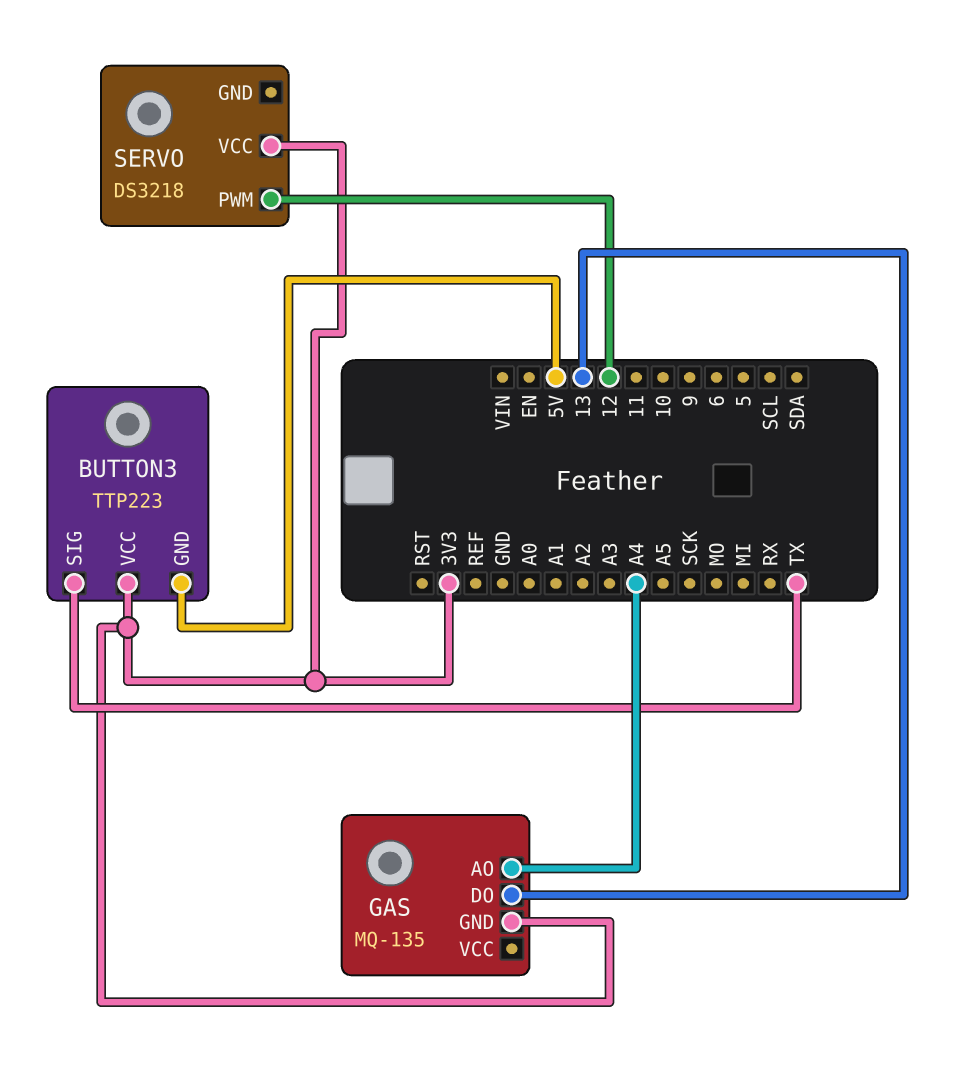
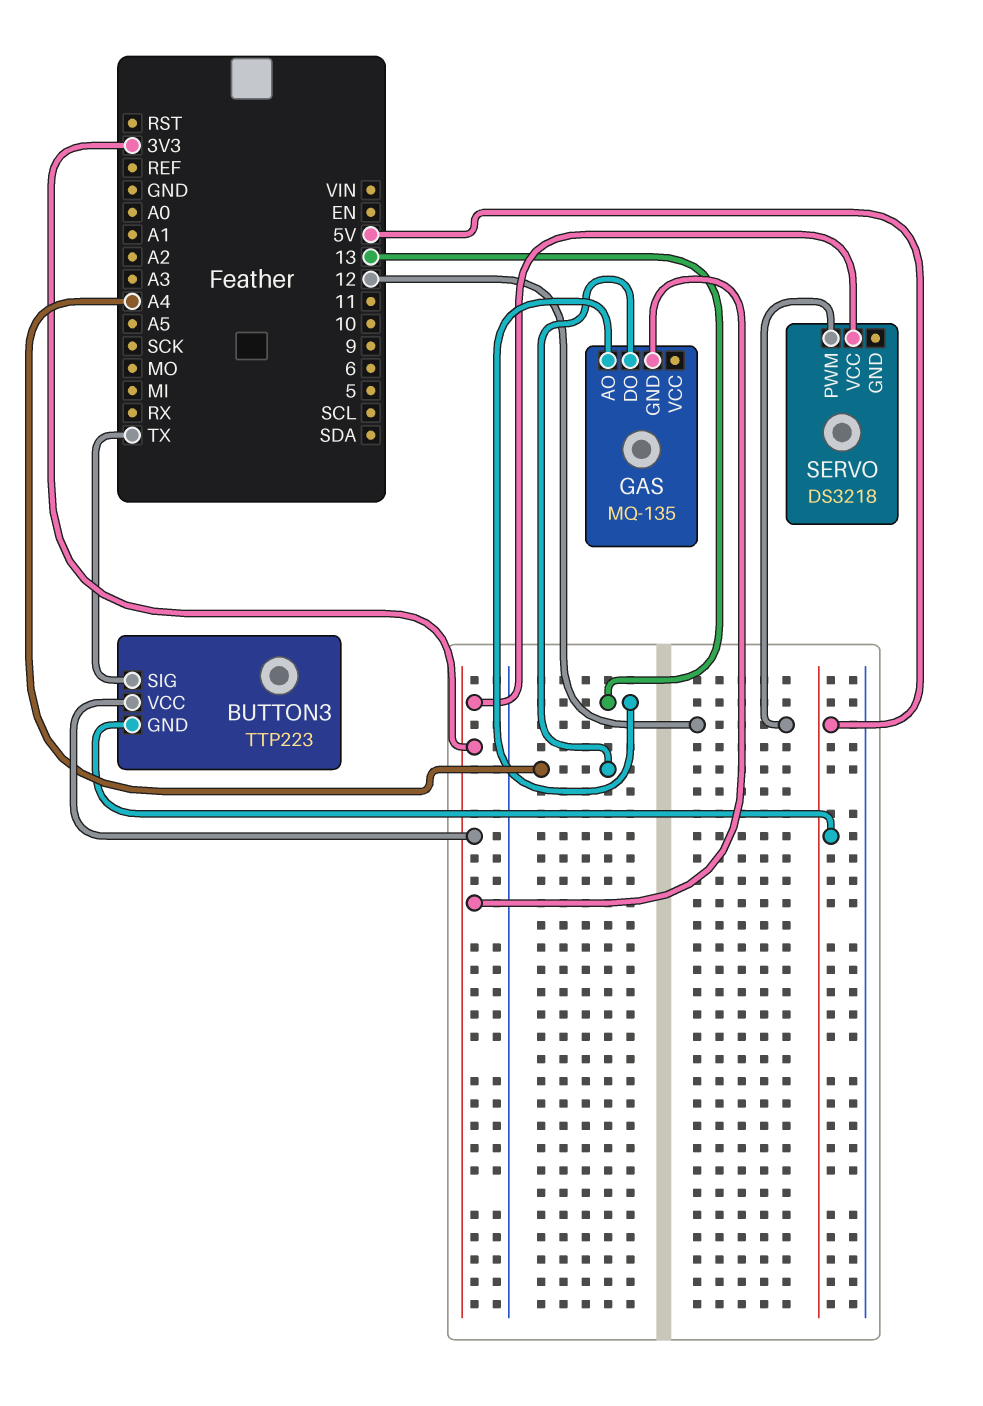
GAS pin AO: A4 -> 13
GAS pin DO: 13 -> A4

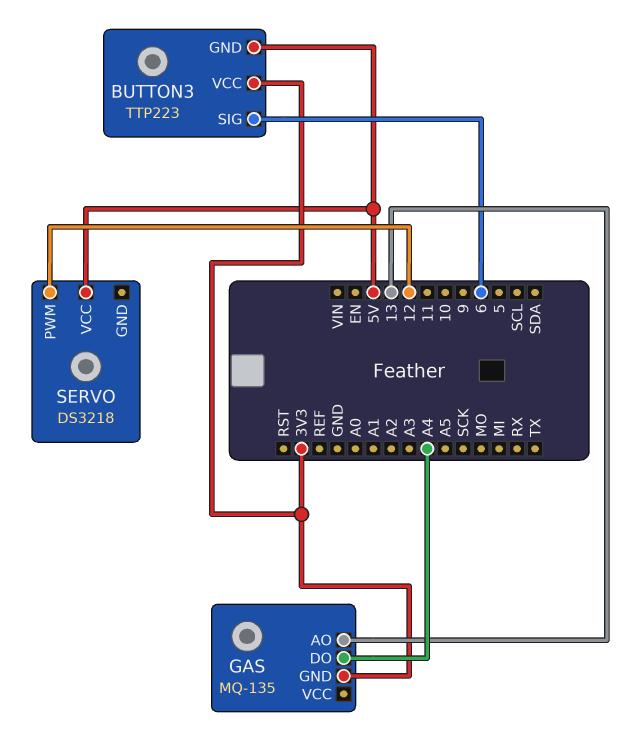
BUTTON3 pin SIG: TX -> 6
SERVO pin VCC: 3V3 -> 5V

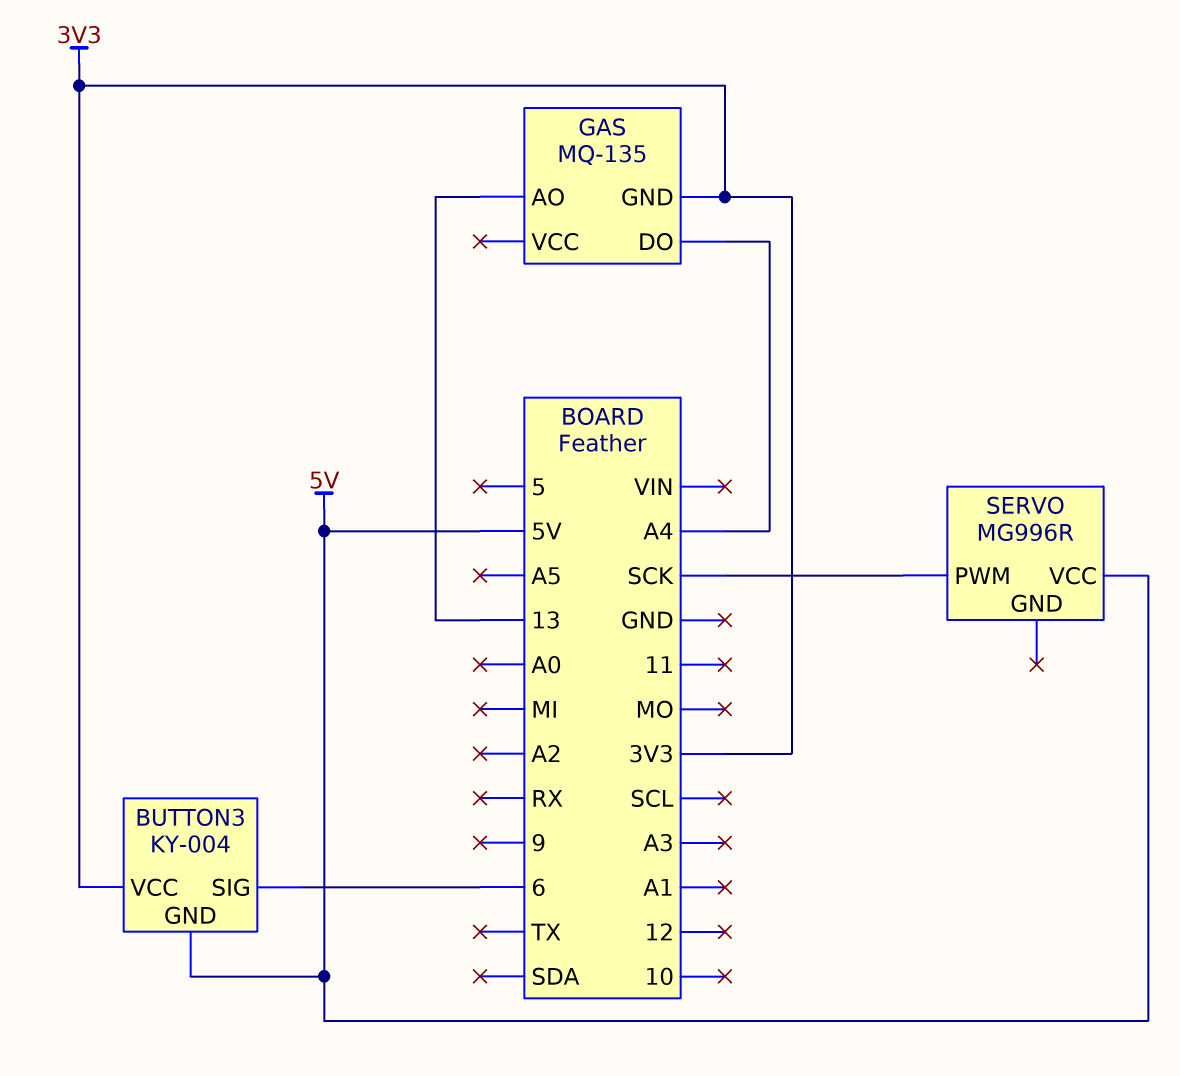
BUTTON3: TTP223 -> KY-004
SERVO: DS3218 -> MG996R
SERVO pin PWM: 12 -> SCK

